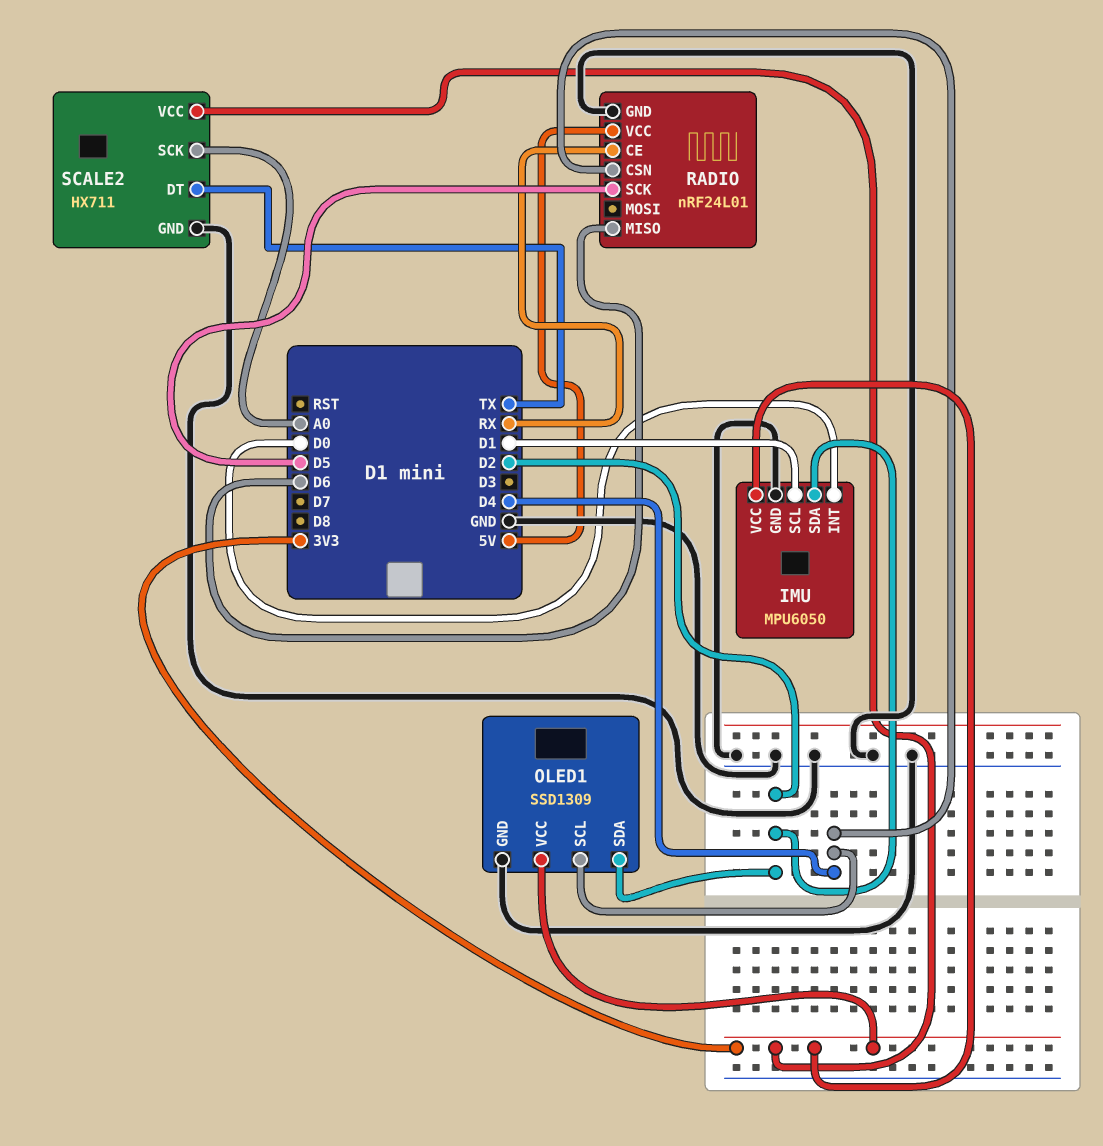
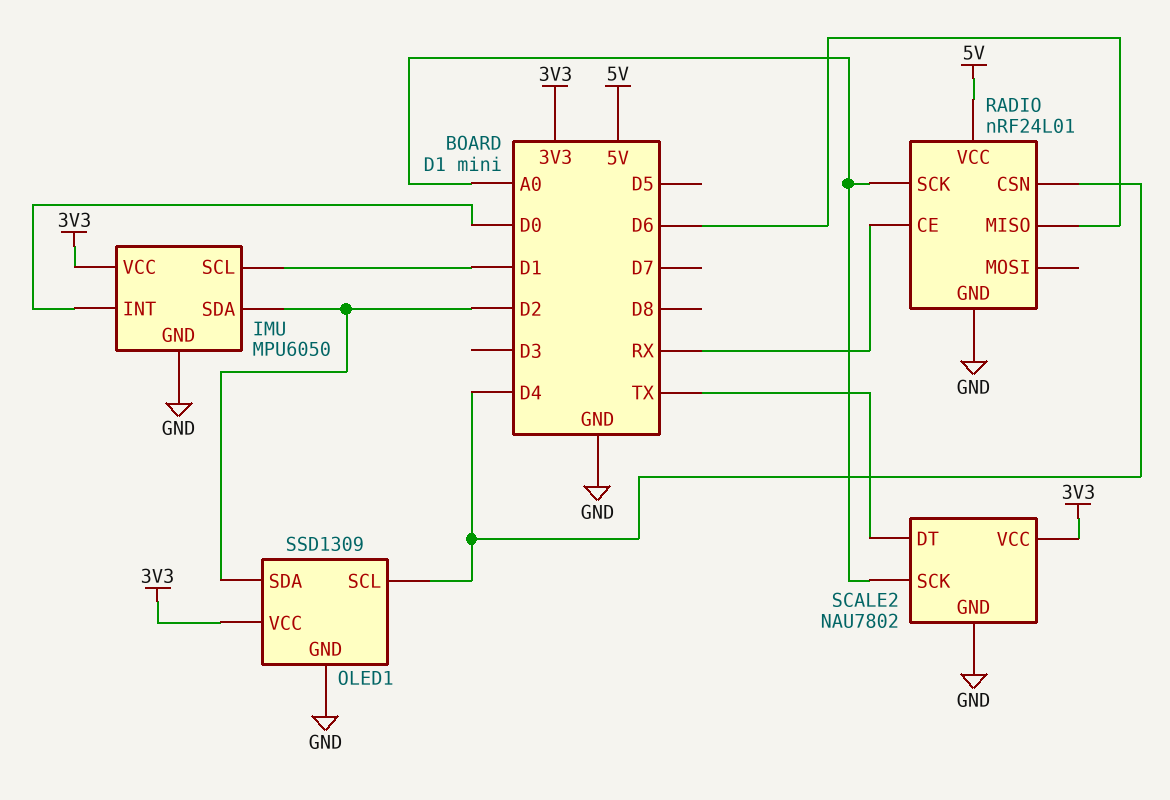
RADIO pin SCK: D5 -> A0
SCALE2: HX711 -> NAU7802

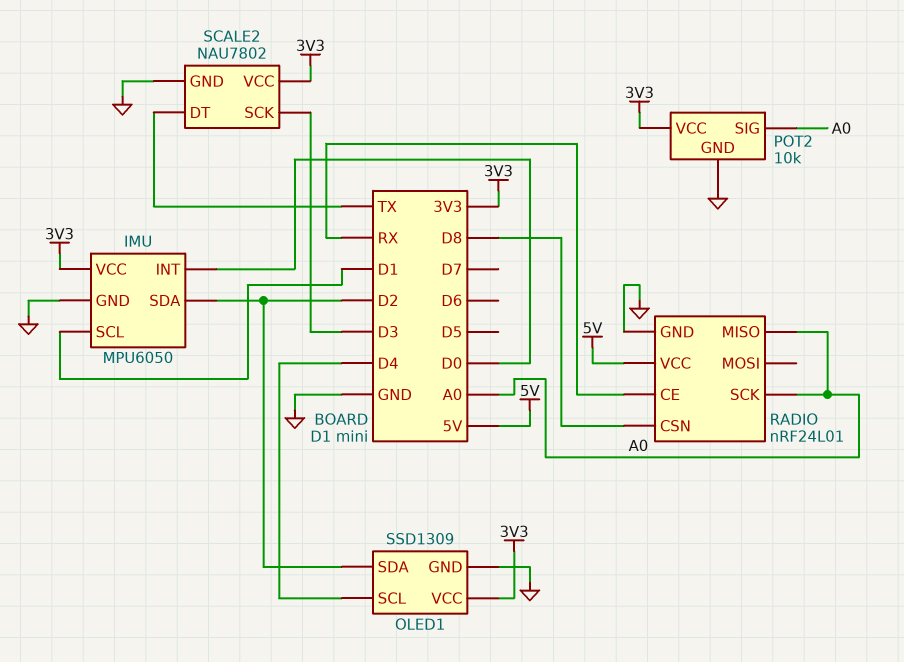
POT2: none -> 10k
POT2 pin GND: none -> GND
POT2 pin SIG: none -> A0
POT2 pin VCC: none -> 3V3
RADIO pin CSN: D4 -> D8
RADIO pin MISO: D6 -> A0
SCALE2 pin SCK: A0 -> D3

